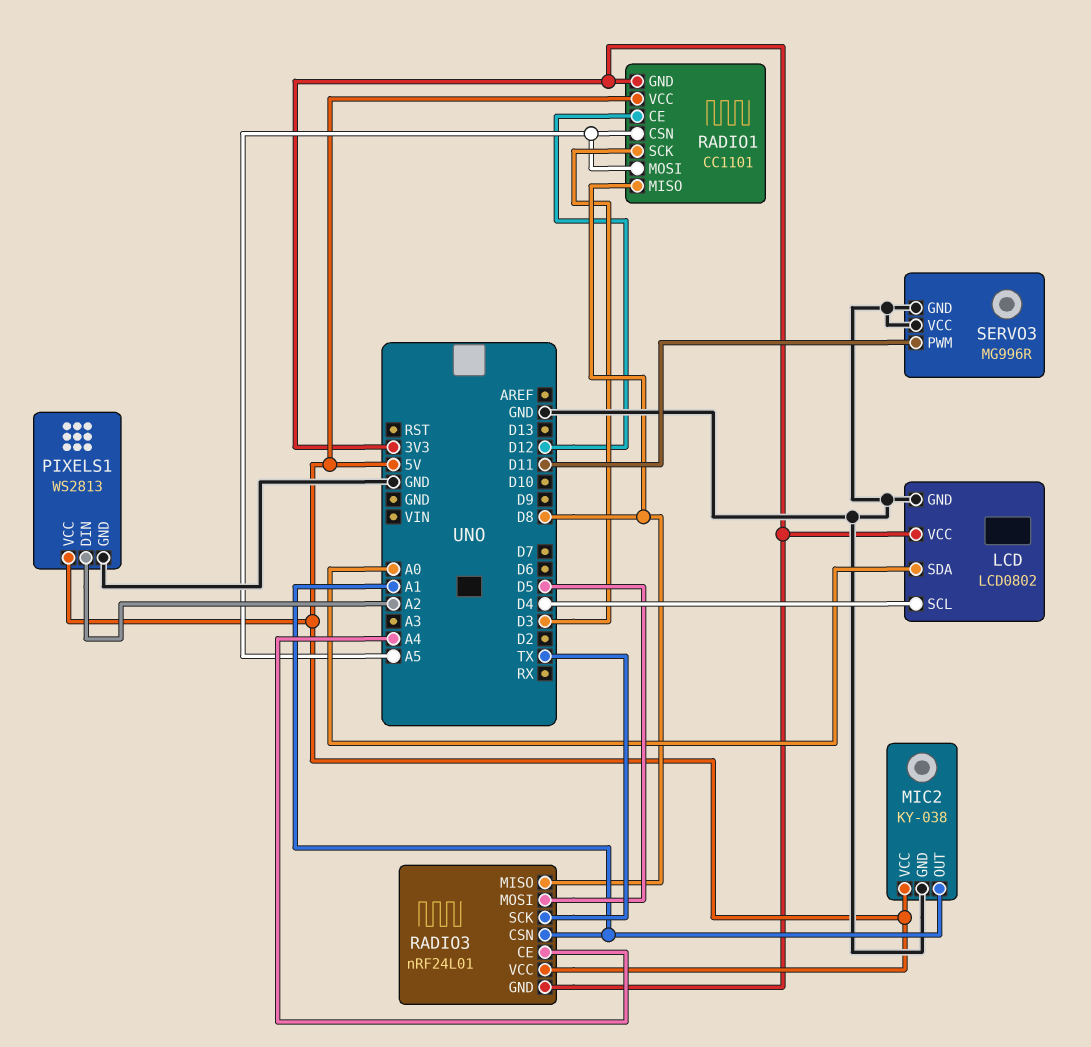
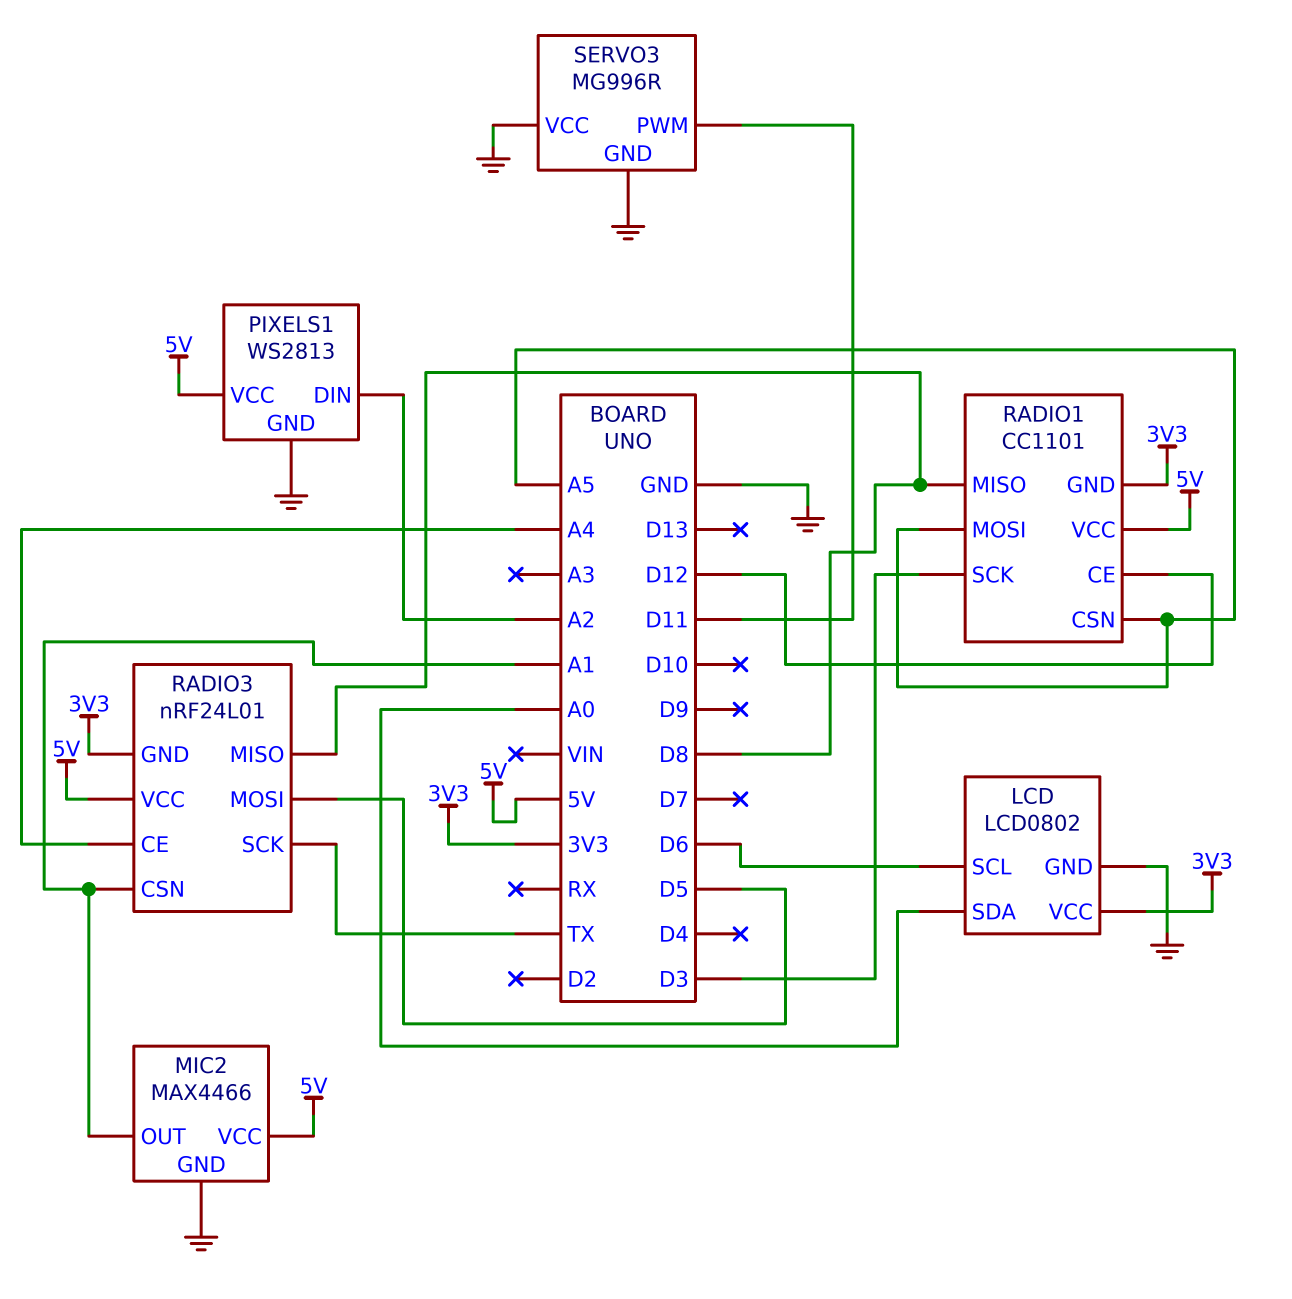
LCD pin SCL: D4 -> D6
MIC2: KY-038 -> MAX4466

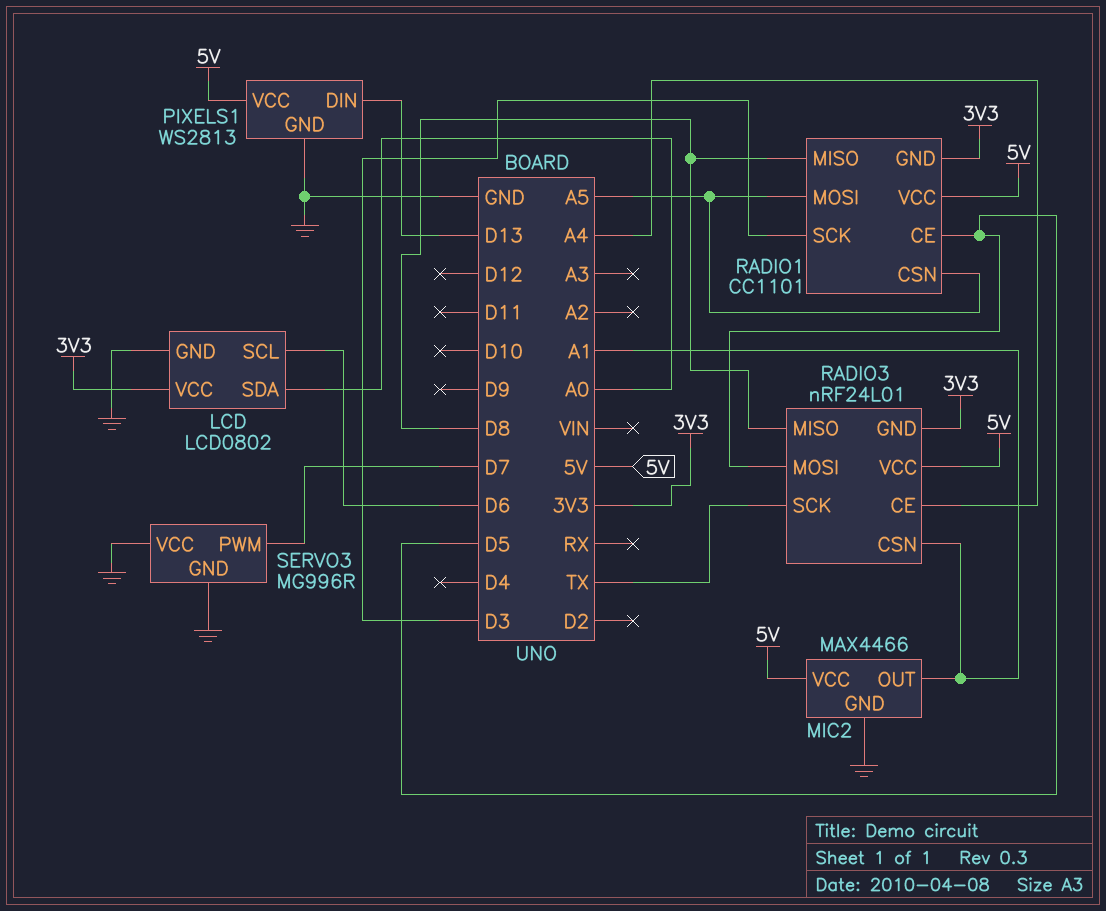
PIXELS1 pin DIN: A2 -> D13
RADIO1 pin CE: D12 -> D5
SERVO3 pin PWM: D11 -> D7

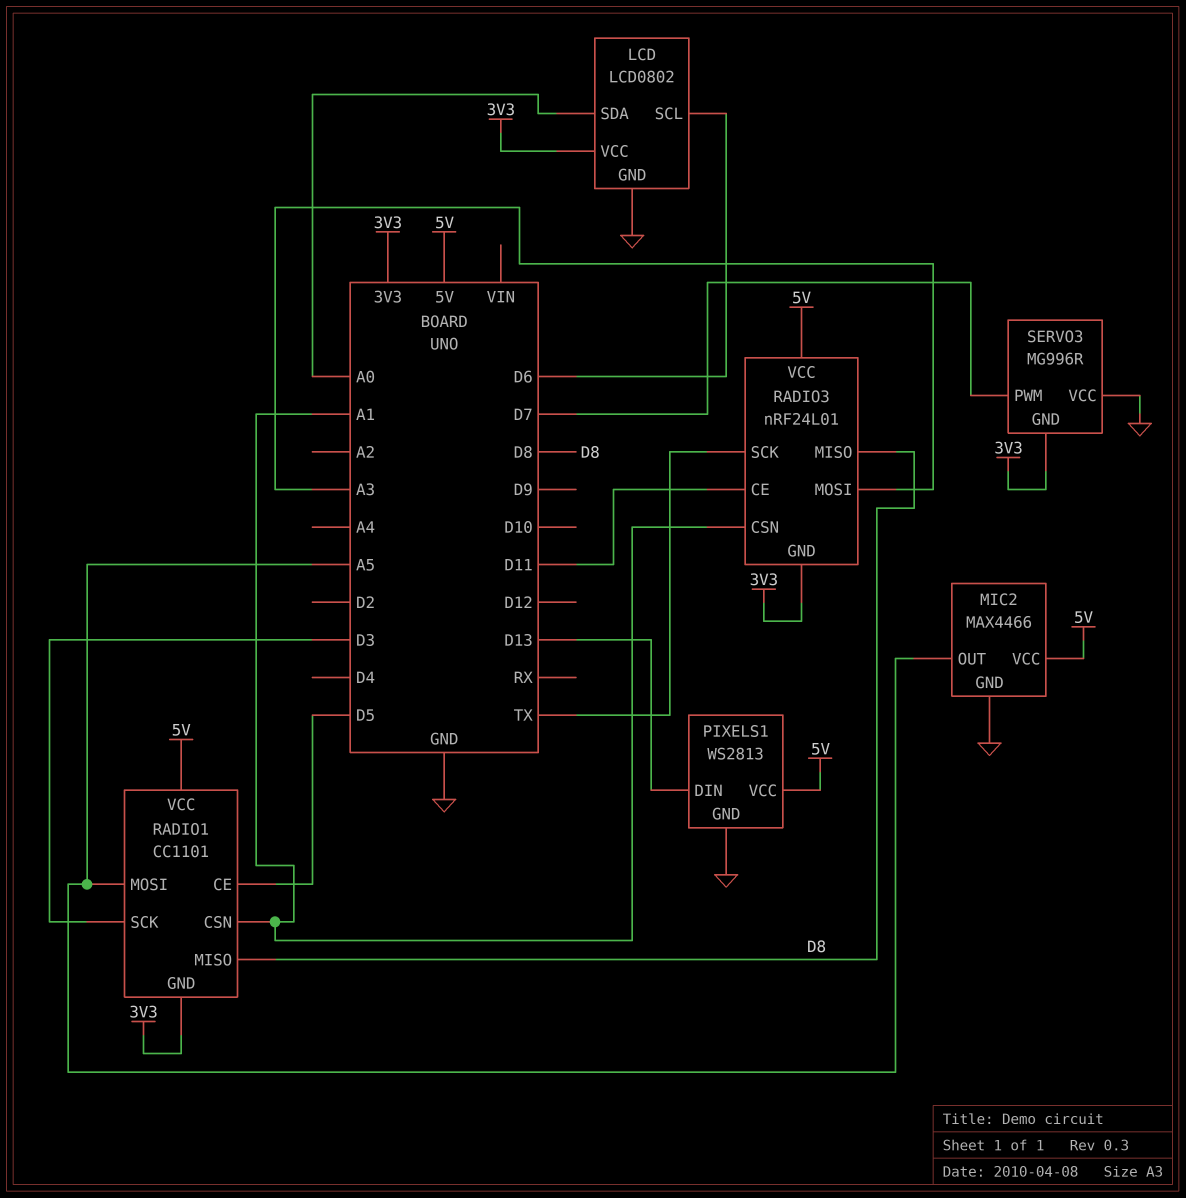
MIC2 pin OUT: A1 -> A5
RADIO1 pin CSN: A5 -> A1
RADIO3 pin CE: A4 -> D11
RADIO3 pin MOSI: D5 -> A3
SERVO3 pin GND: GND -> 3V3

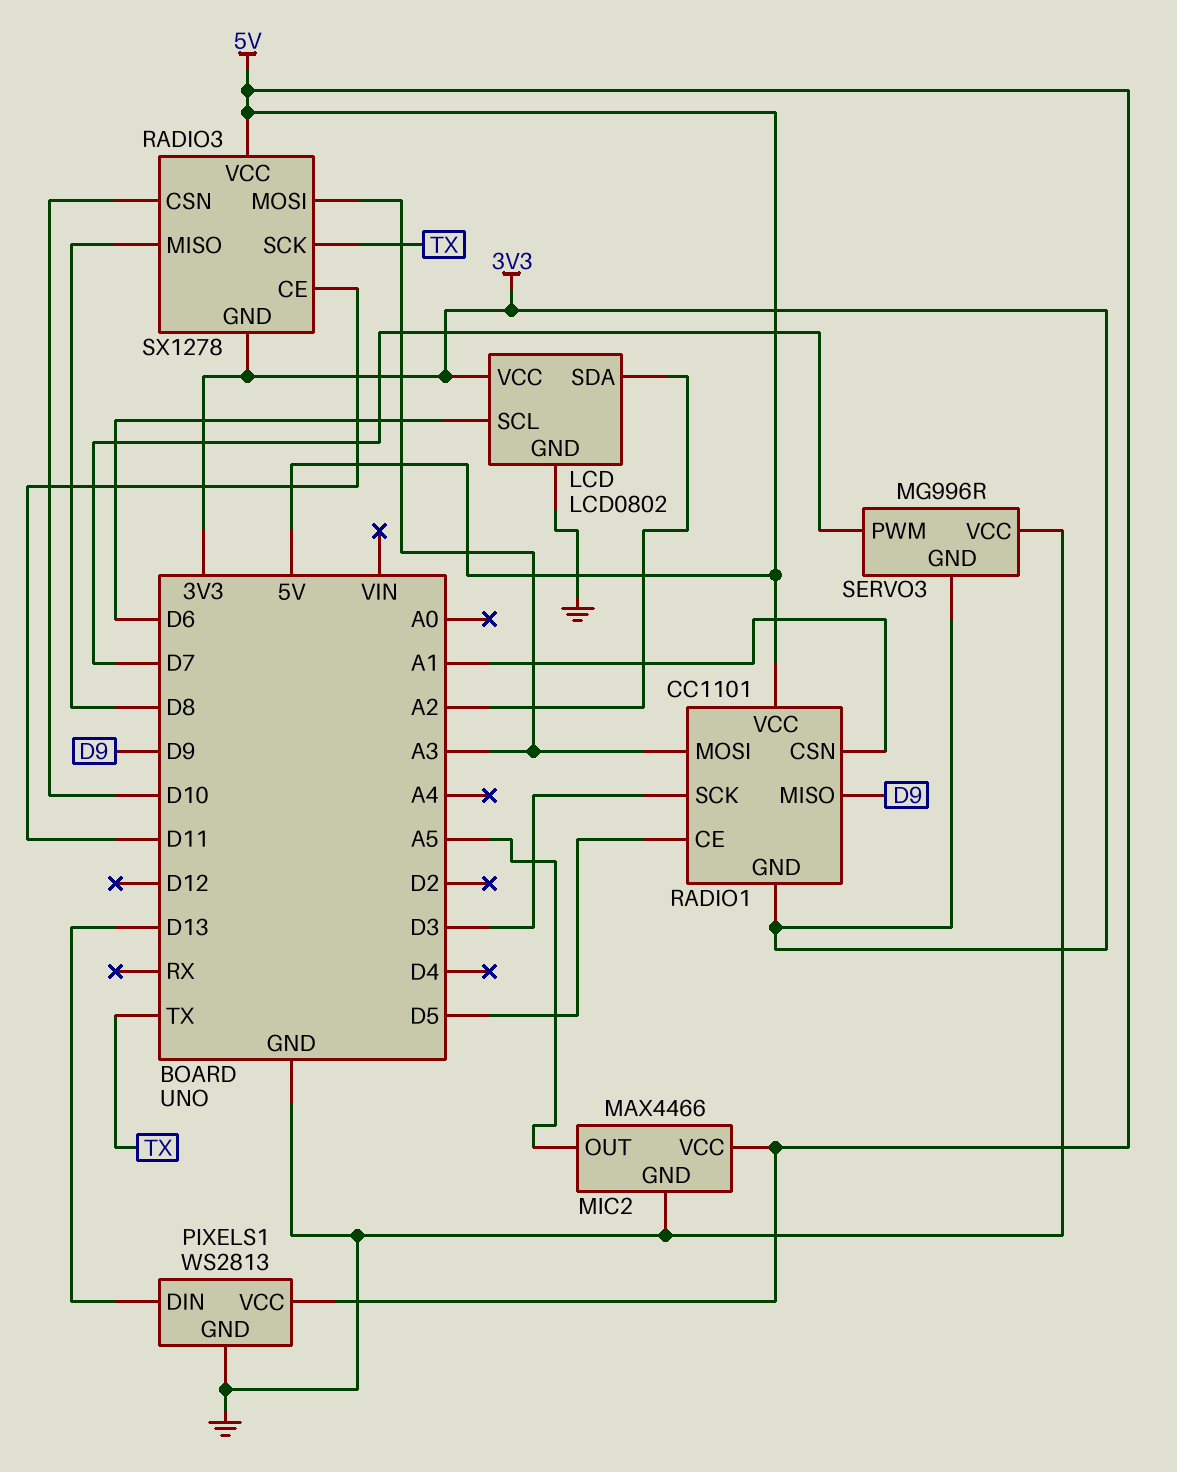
LCD pin SDA: A0 -> A2
RADIO1 pin MISO: D8 -> D9
RADIO1 pin MOSI: A5 -> A3
RADIO3: nRF24L01 -> SX1278
RADIO3 pin CSN: A1 -> D10

